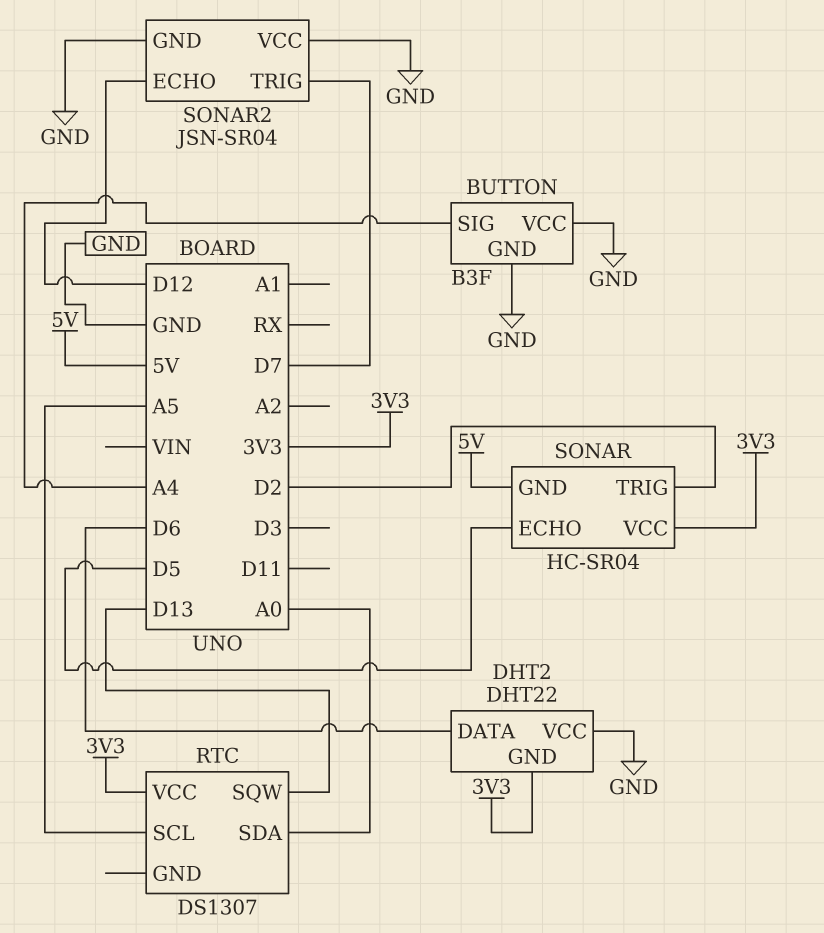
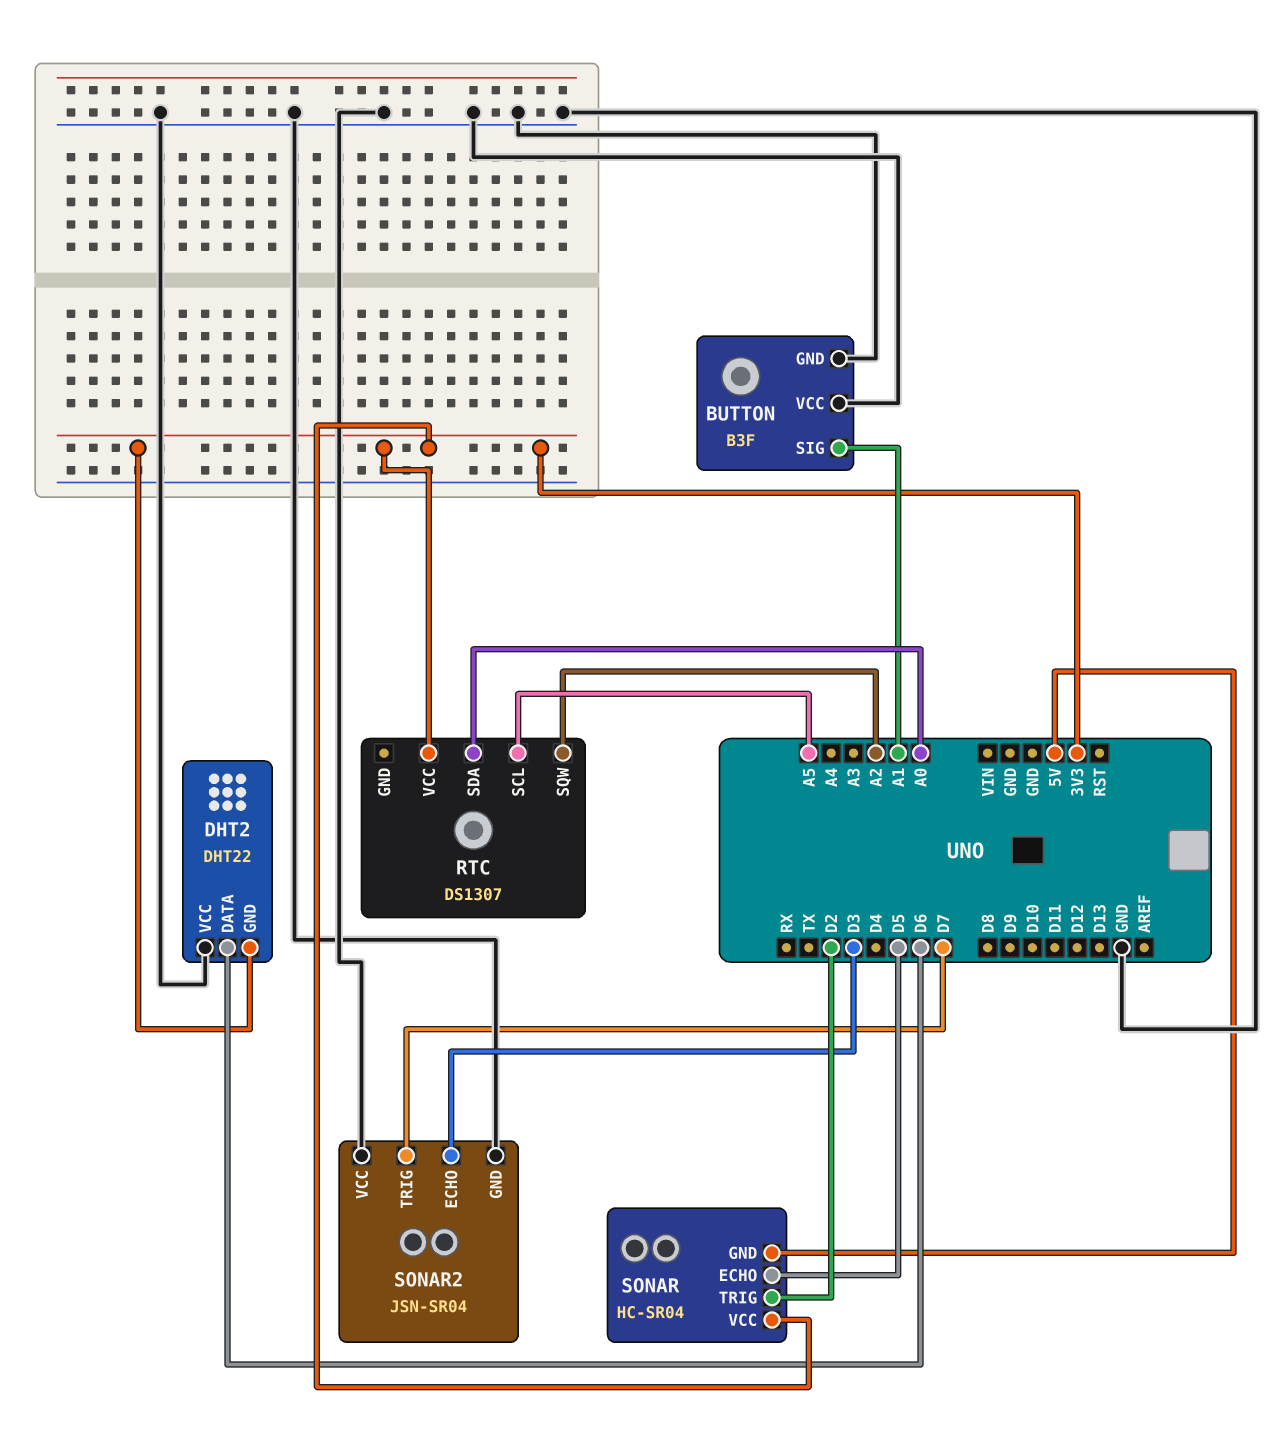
BUTTON pin SIG: A4 -> A1
RTC pin SQW: D13 -> A2
SONAR2 pin ECHO: D12 -> D3

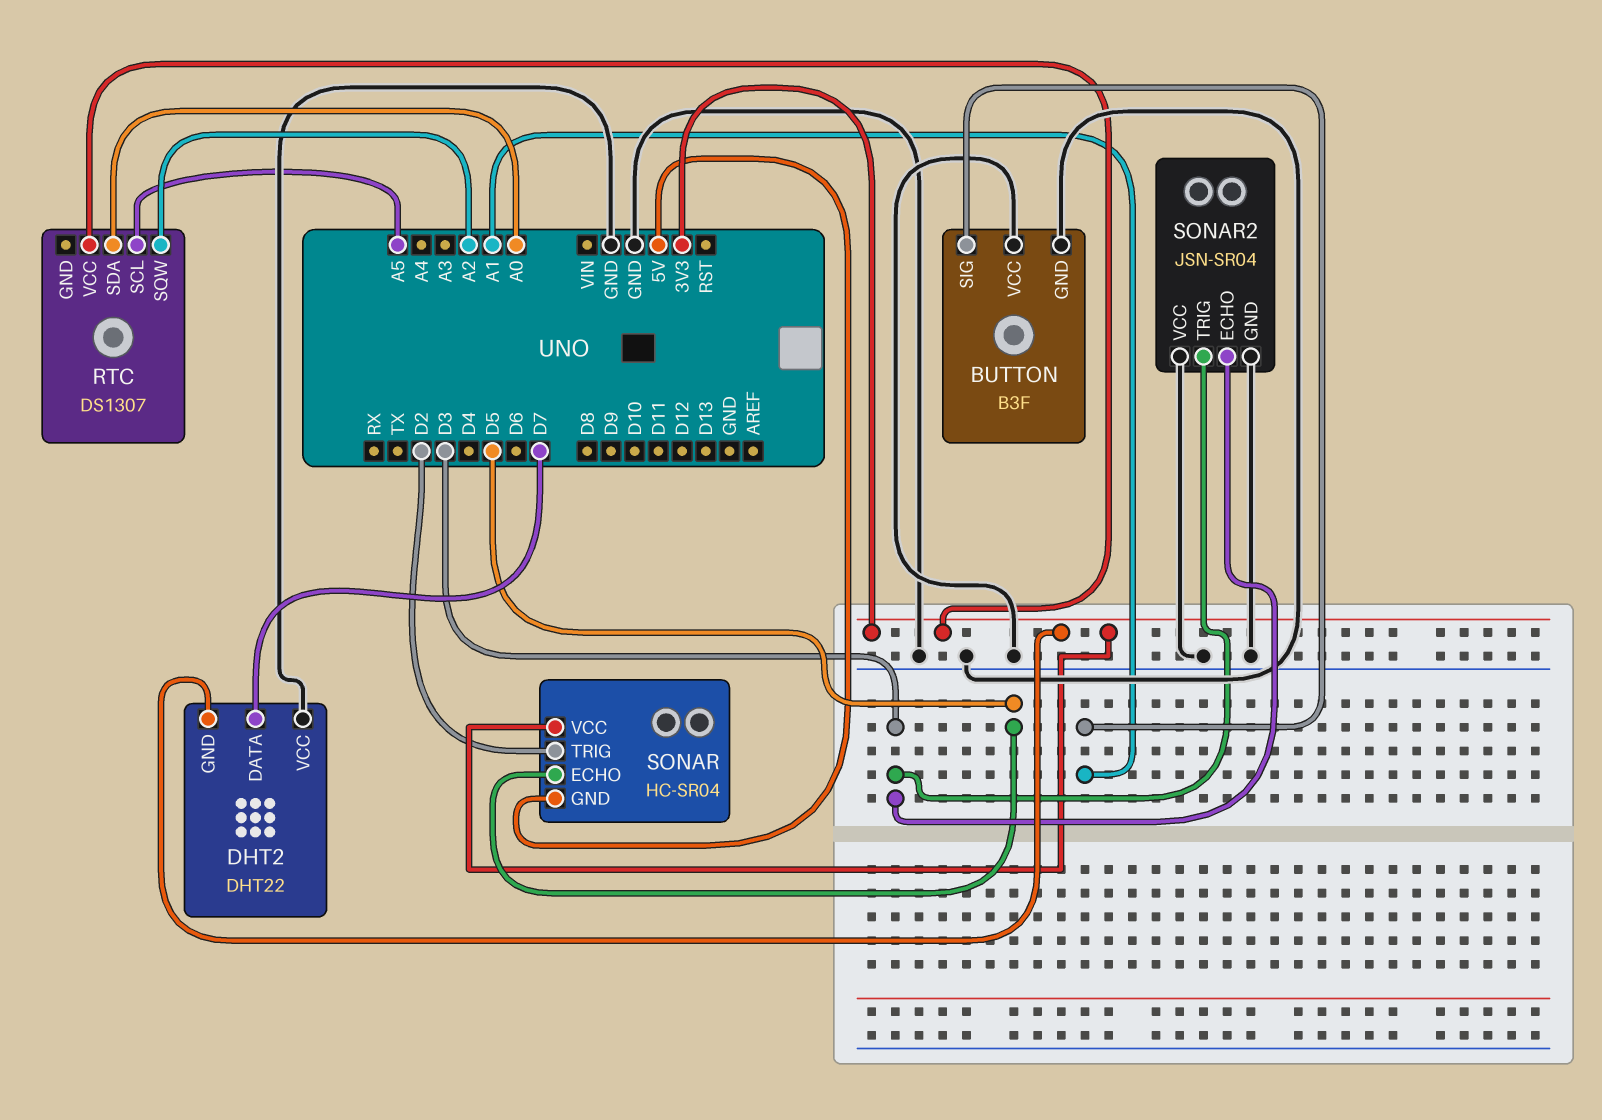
DHT2 pin DATA: D6 -> D7
SONAR2 pin TRIG: D7 -> D3

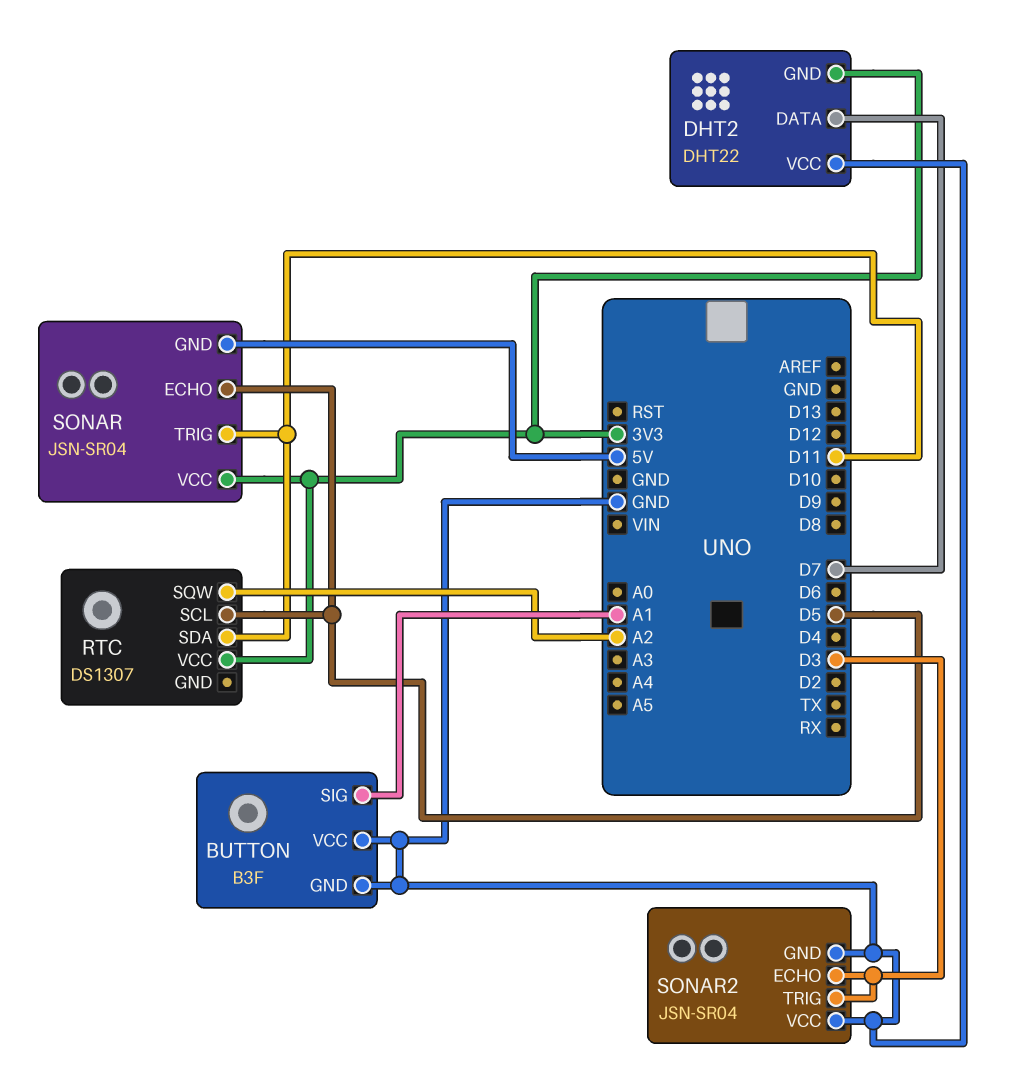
RTC pin SCL: A5 -> D5
RTC pin SDA: A0 -> D11
SONAR: HC-SR04 -> JSN-SR04
SONAR pin TRIG: D2 -> D11

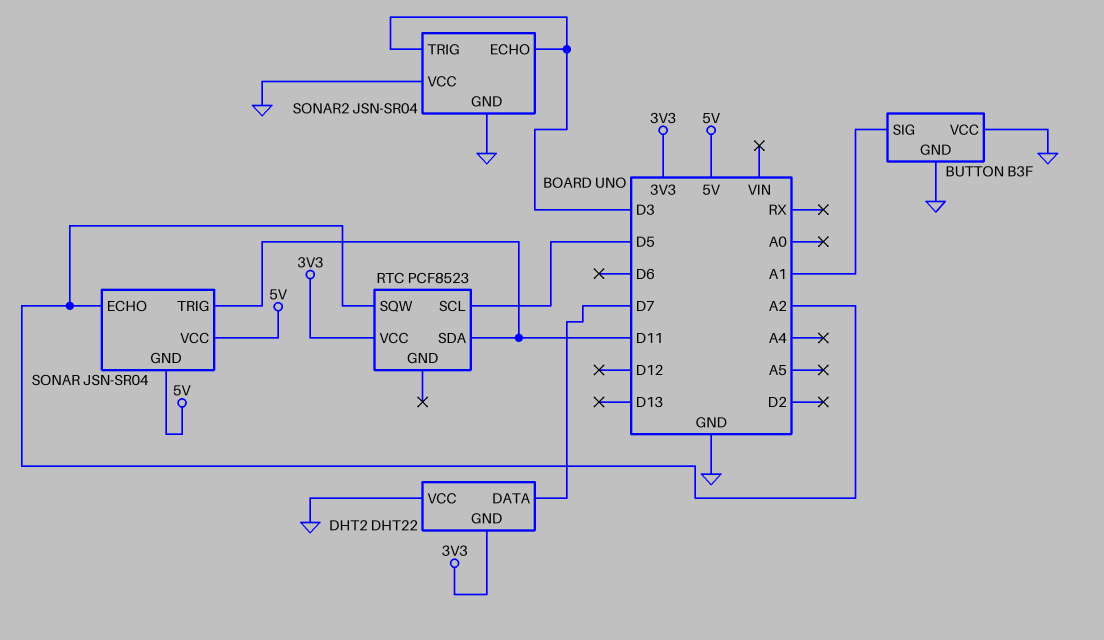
RTC: DS1307 -> PCF8523
SONAR pin ECHO: D5 -> A2
SONAR pin VCC: 3V3 -> 5V

